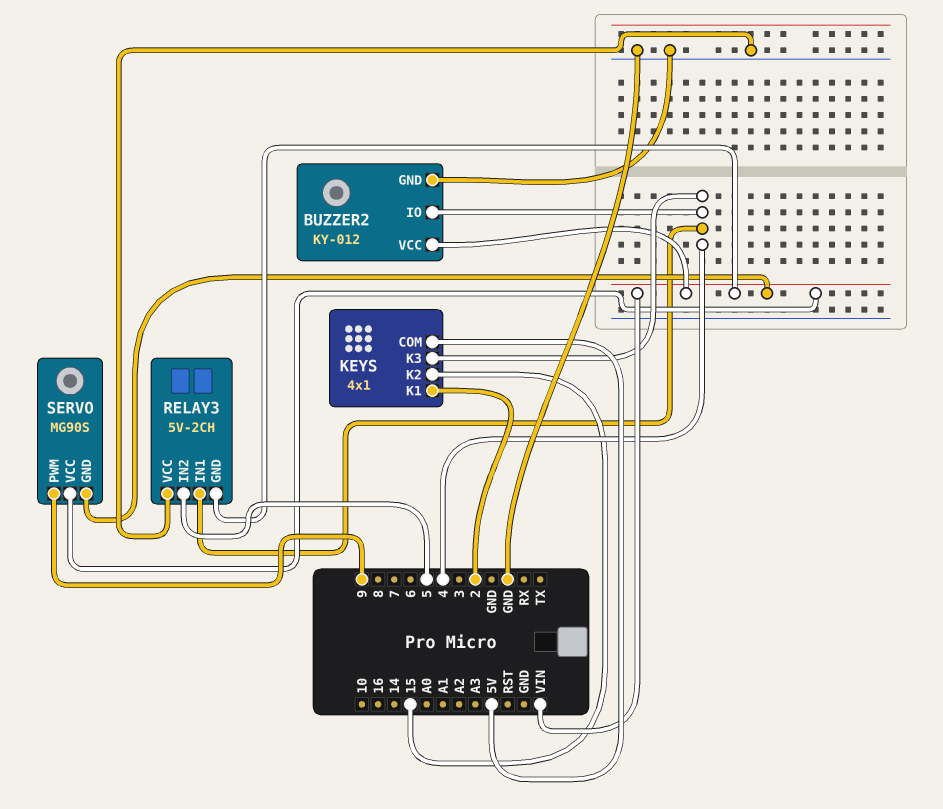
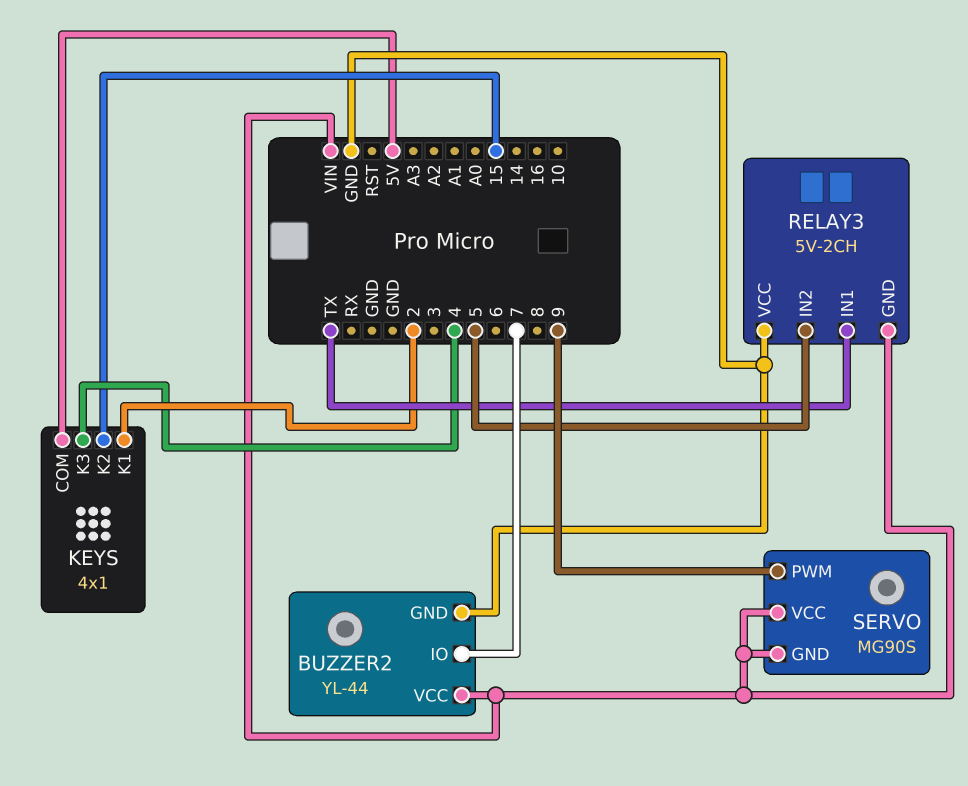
BUZZER2: KY-012 -> YL-44
BUZZER2 pin IO: 4 -> 7
RELAY3 pin IN1: 4 -> TX

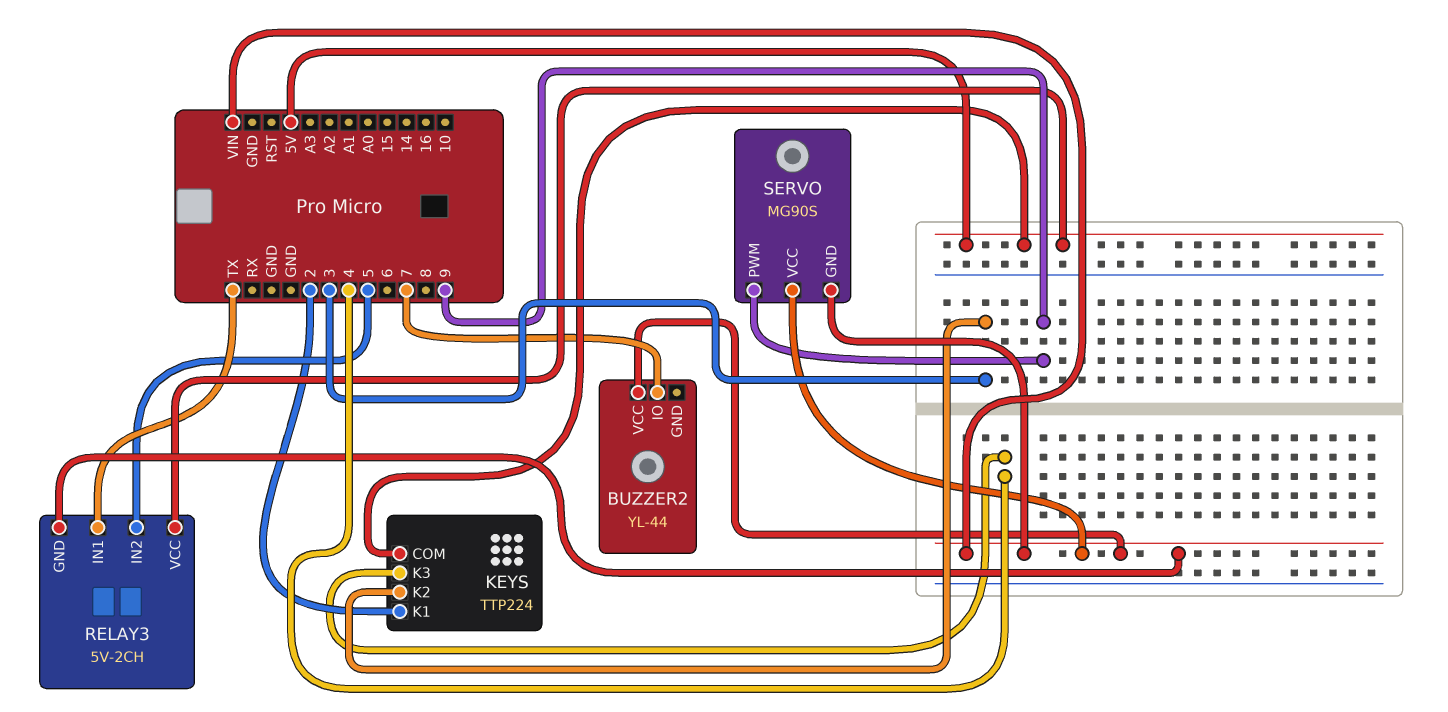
BUZZER2 pin GND: GND -> none
KEYS: 4x1 -> TTP224
KEYS pin K2: 15 -> 3
RELAY3 pin VCC: GND -> 5V

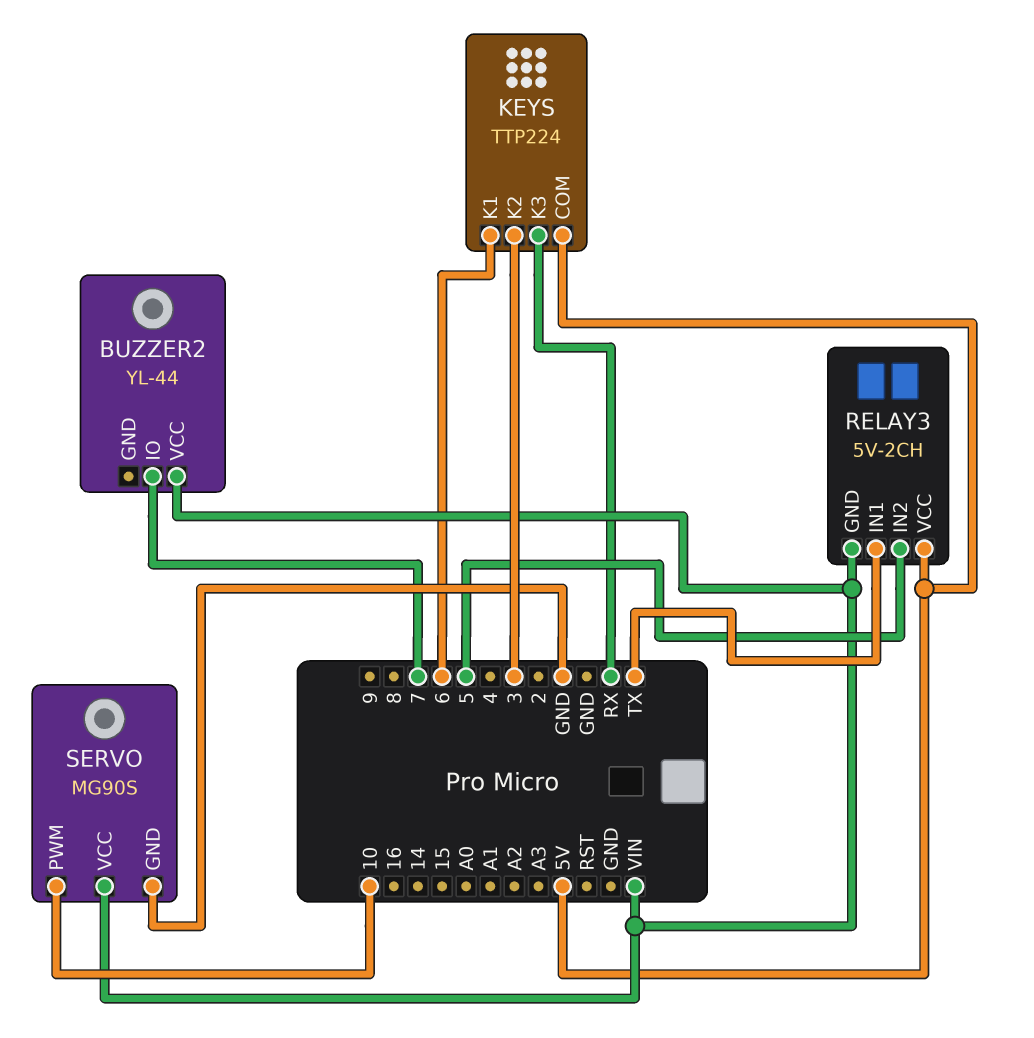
KEYS pin K1: 2 -> 6
KEYS pin K3: 4 -> RX
SERVO pin GND: VIN -> GND
SERVO pin PWM: 9 -> 10

